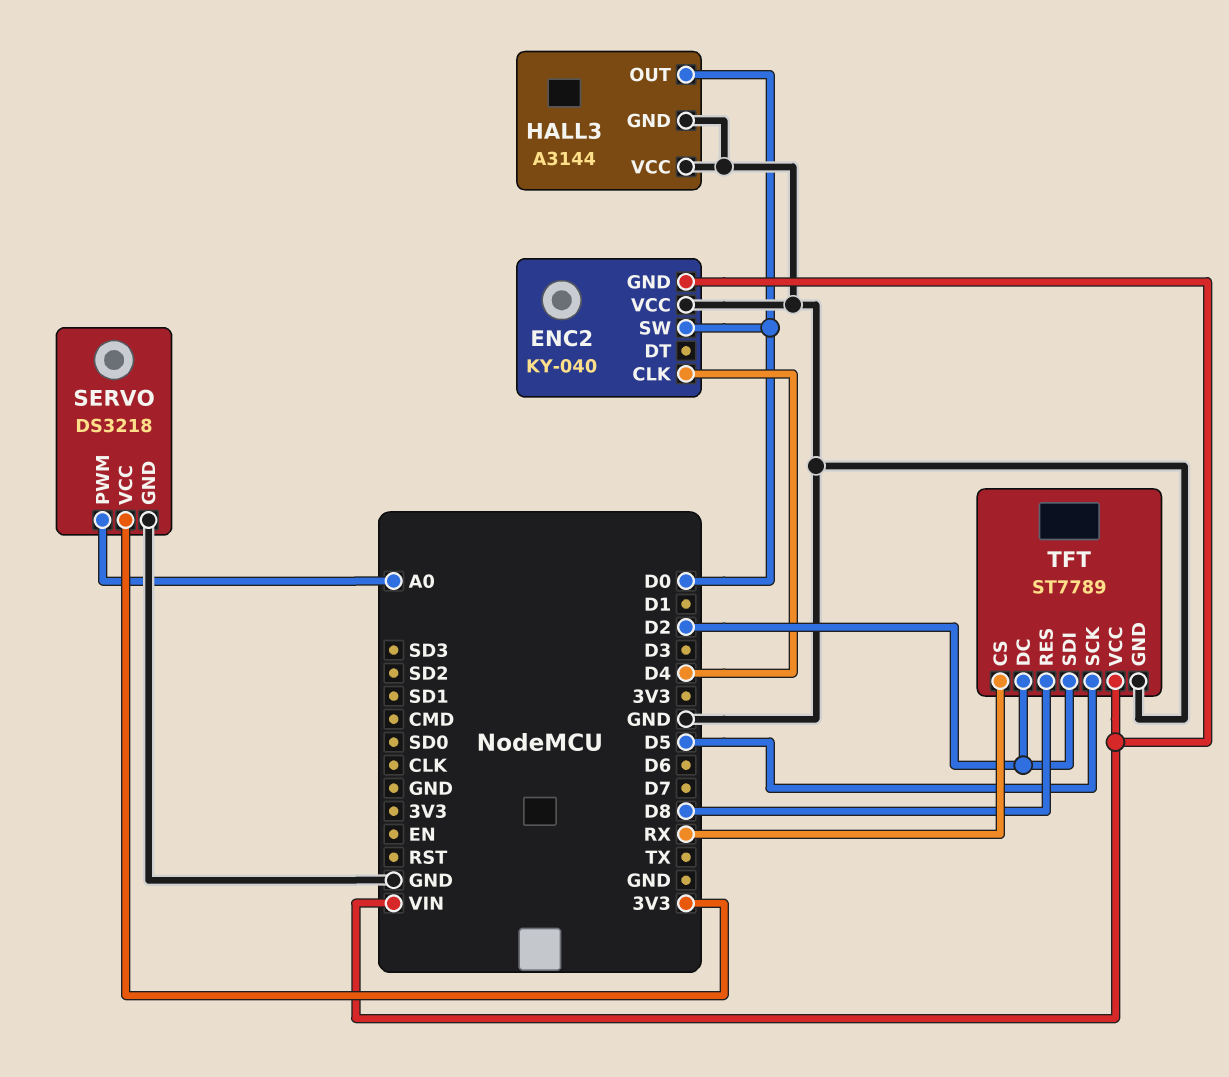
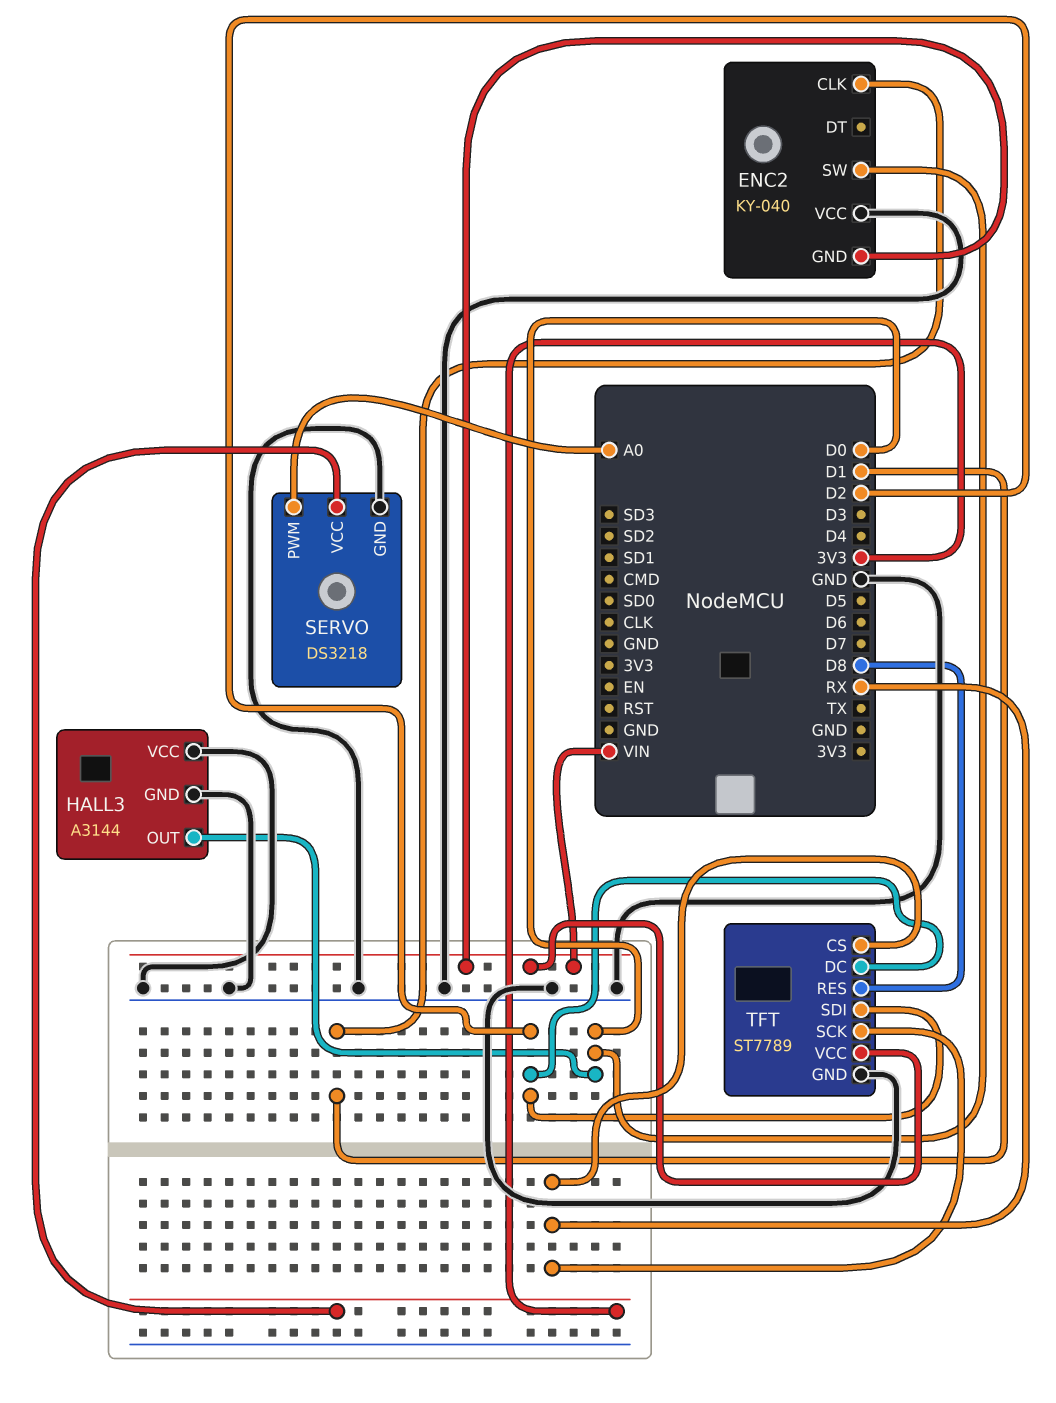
ENC2 pin CLK: D4 -> D1
TFT pin SCK: D5 -> RX

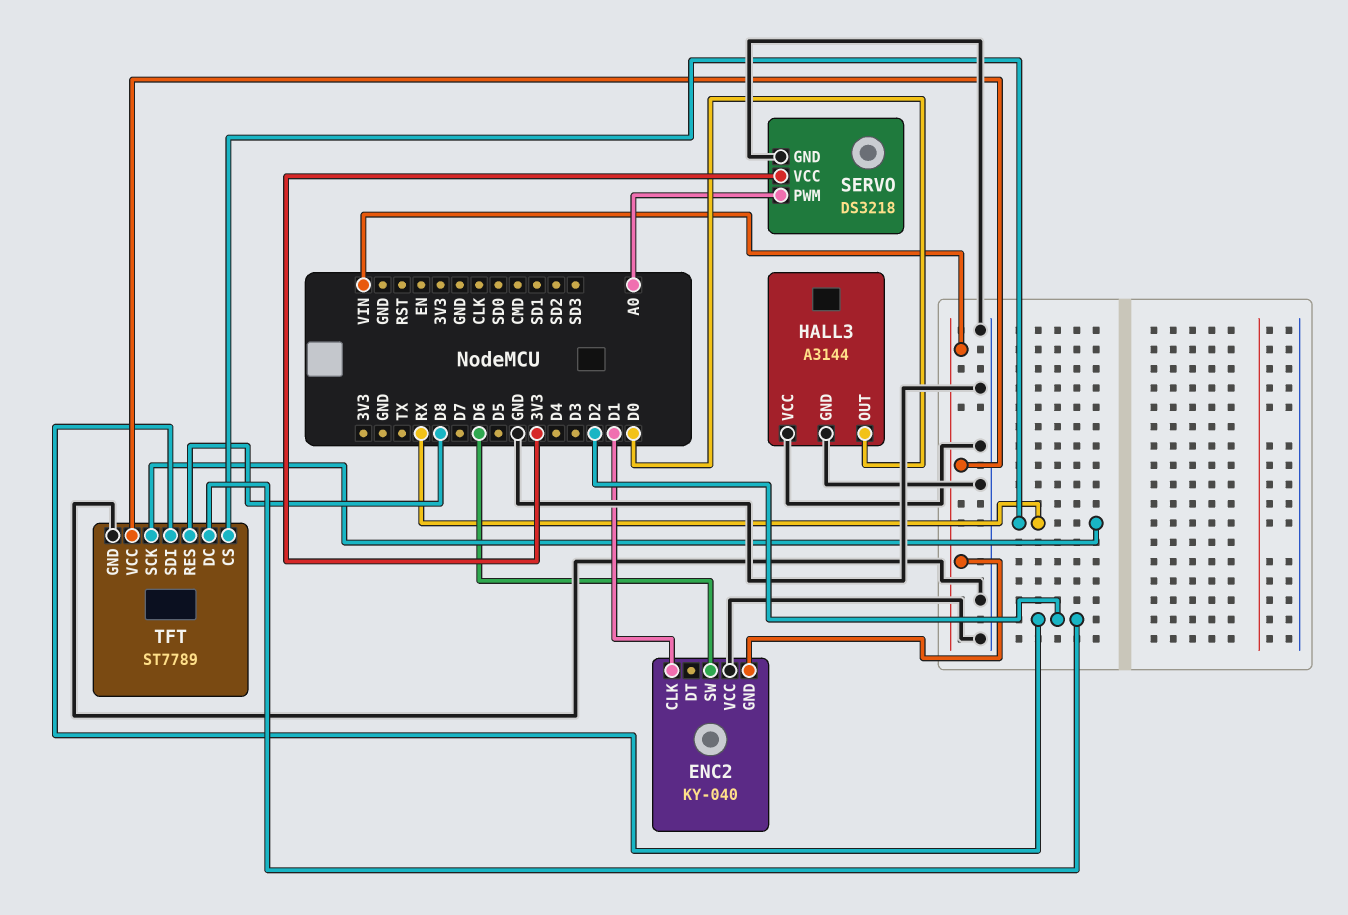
ENC2 pin SW: D0 -> D6

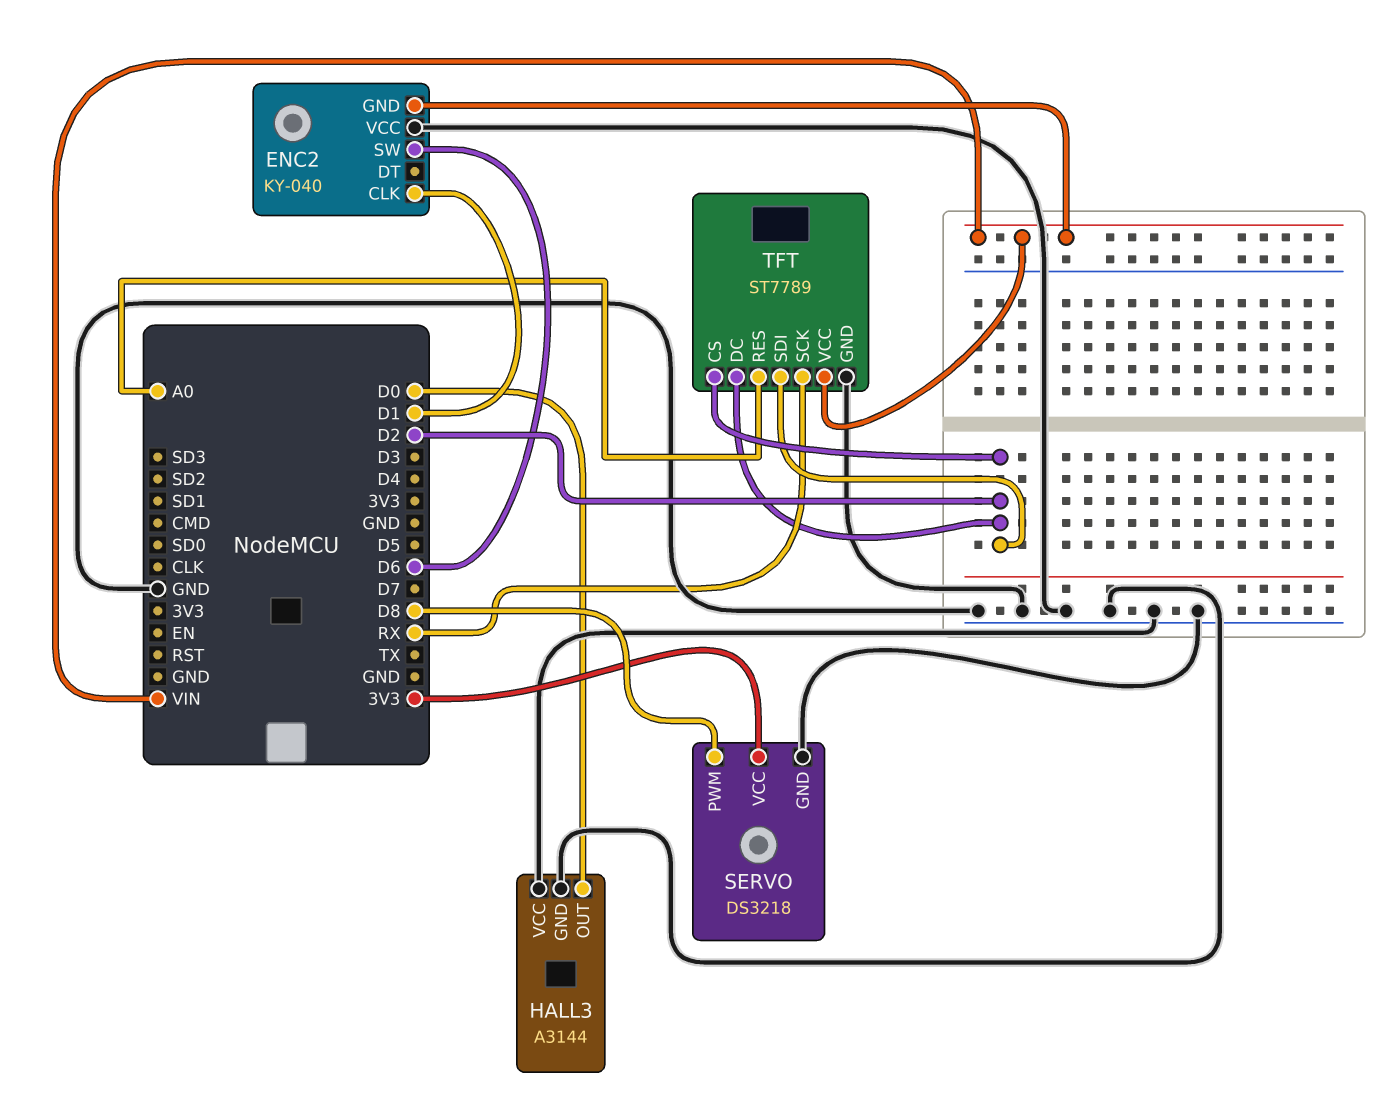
SERVO pin PWM: A0 -> D8
TFT pin CS: RX -> D2
TFT pin RES: D8 -> A0

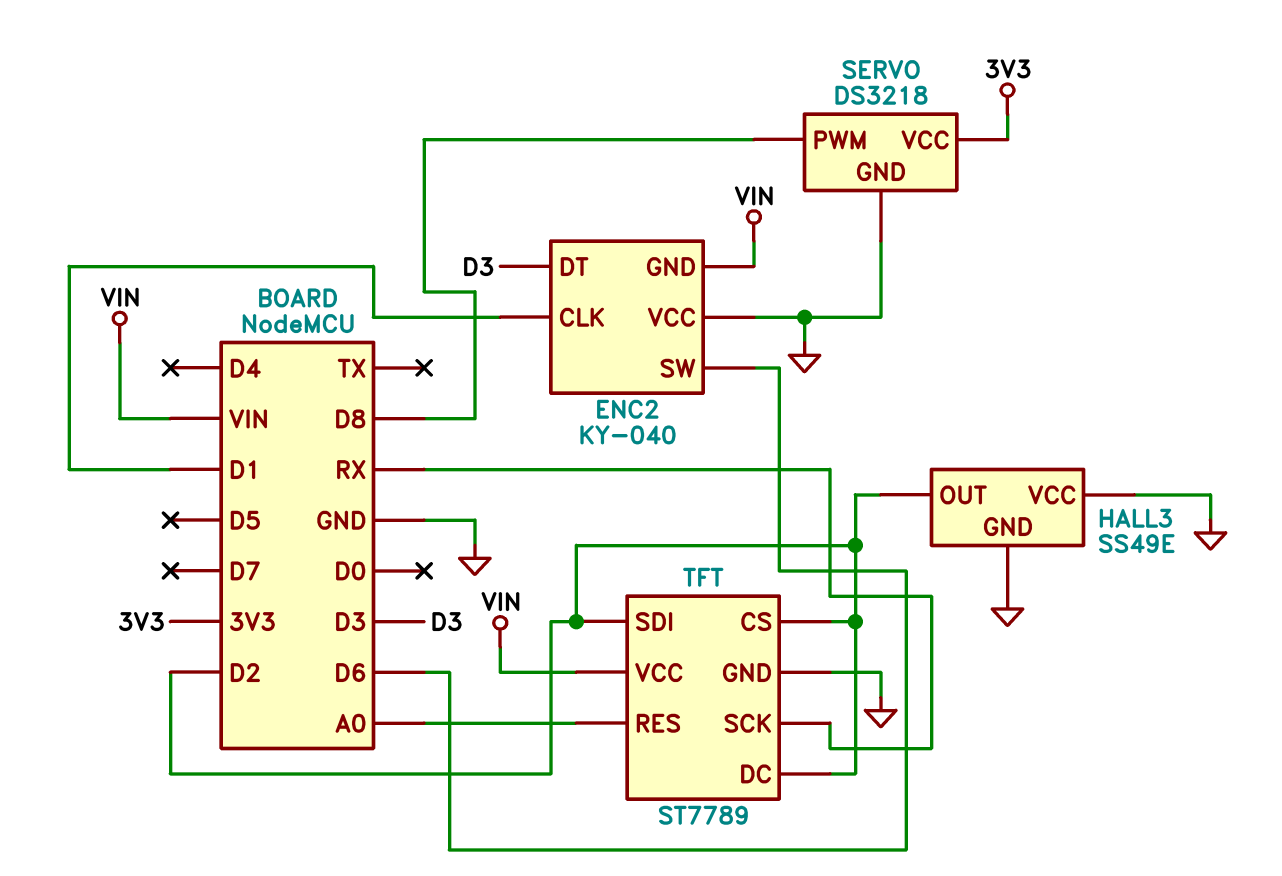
ENC2 pin DT: none -> D3
HALL3: A3144 -> SS49E
HALL3 pin OUT: D0 -> D2

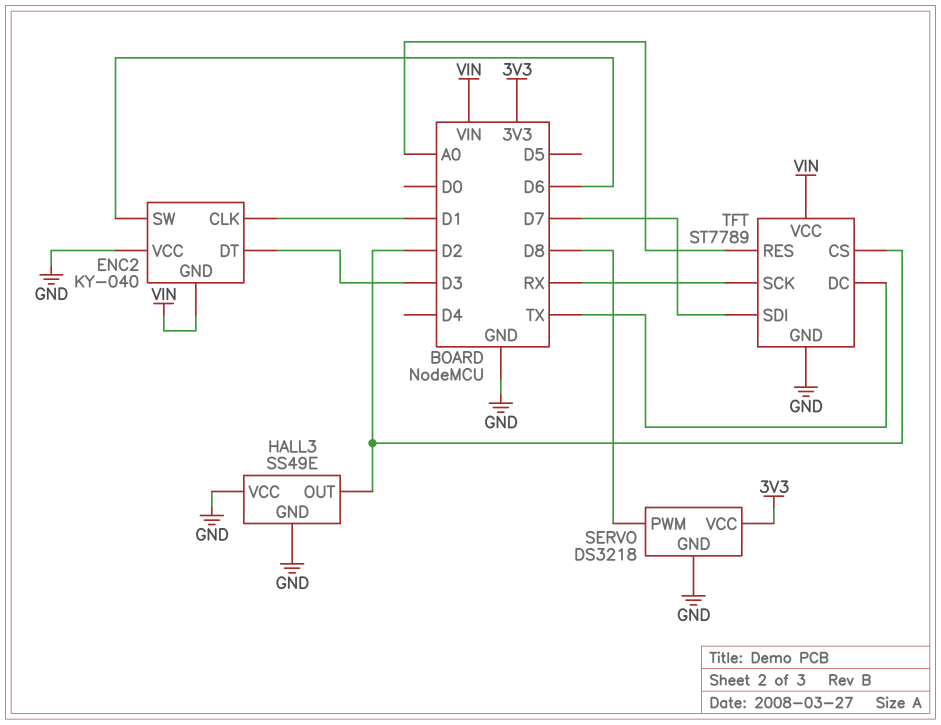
TFT pin DC: D2 -> TX
TFT pin SDI: D2 -> D7

